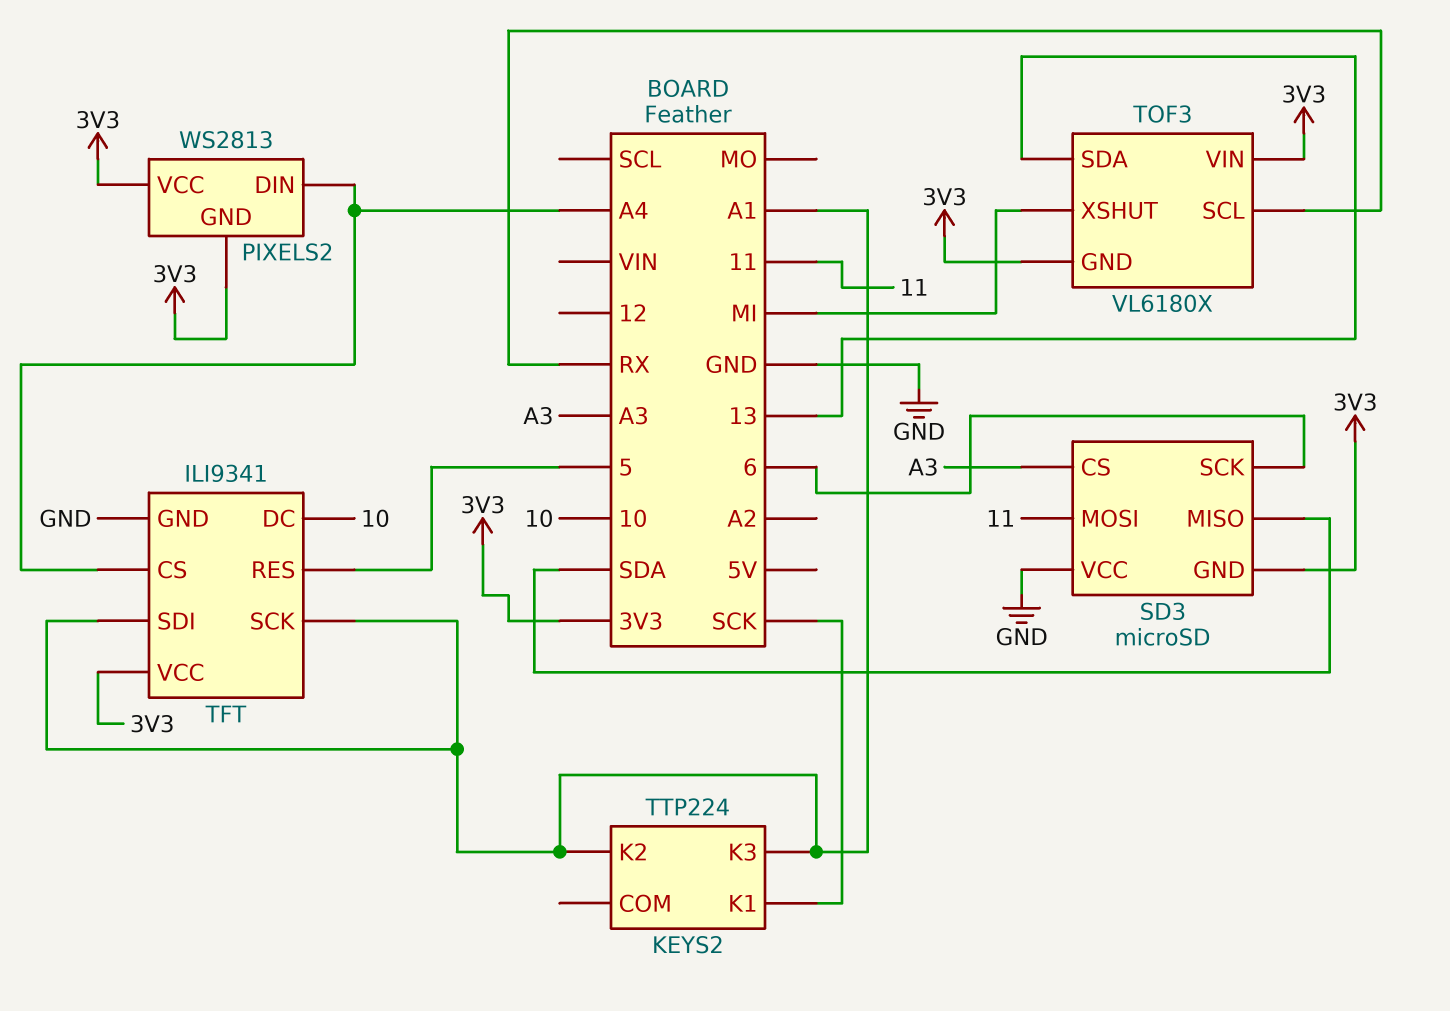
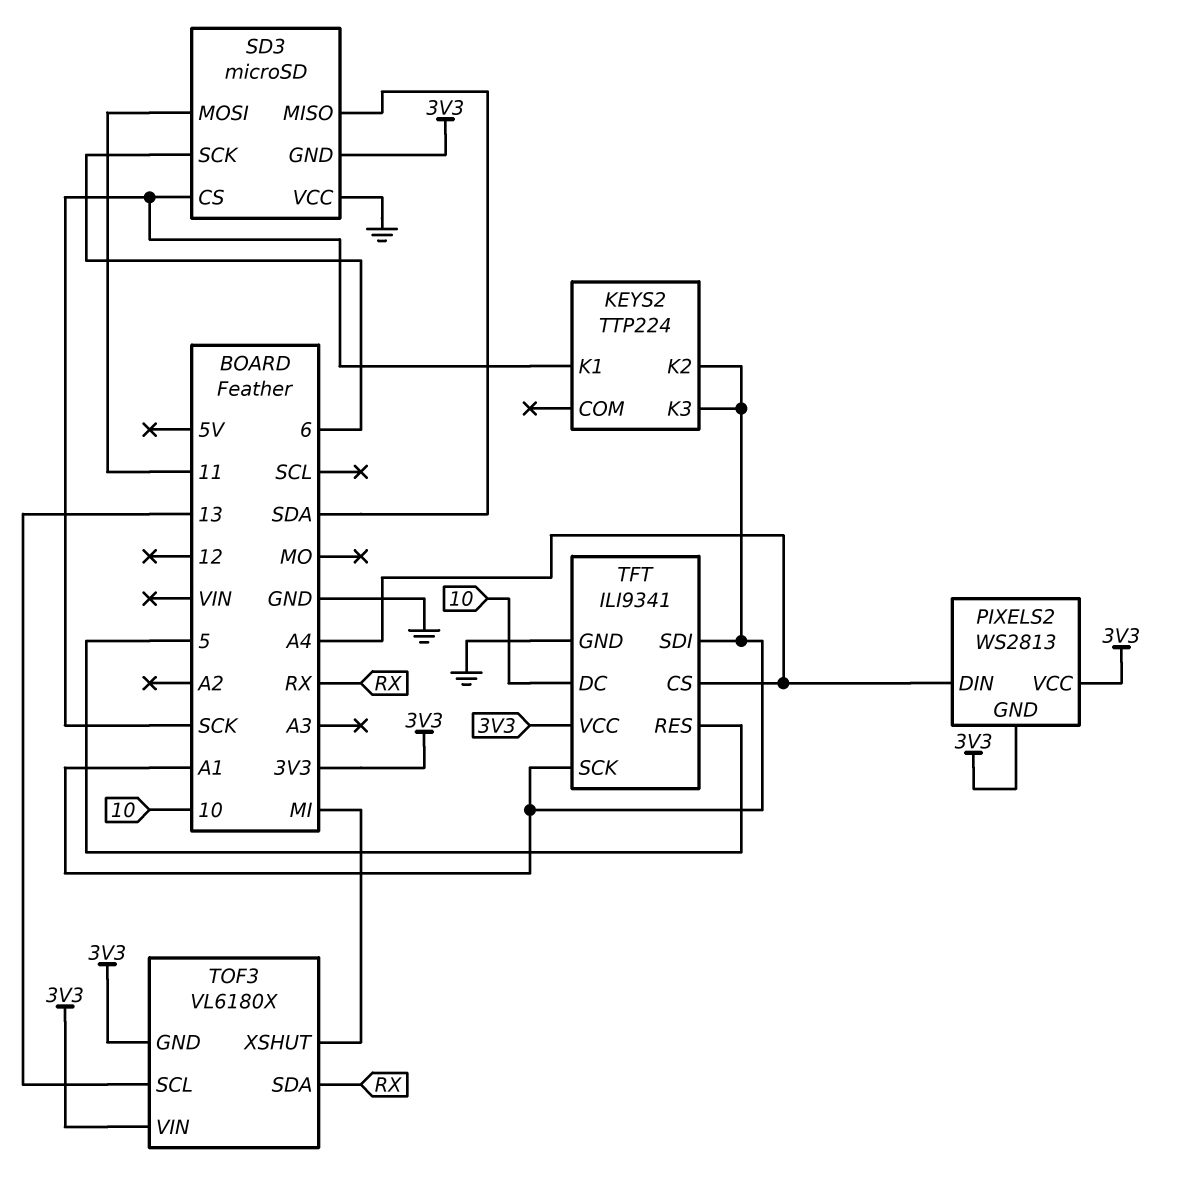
SD3 pin CS: A3 -> SCK
TOF3 pin SCL: RX -> 13
TOF3 pin SDA: 13 -> RX

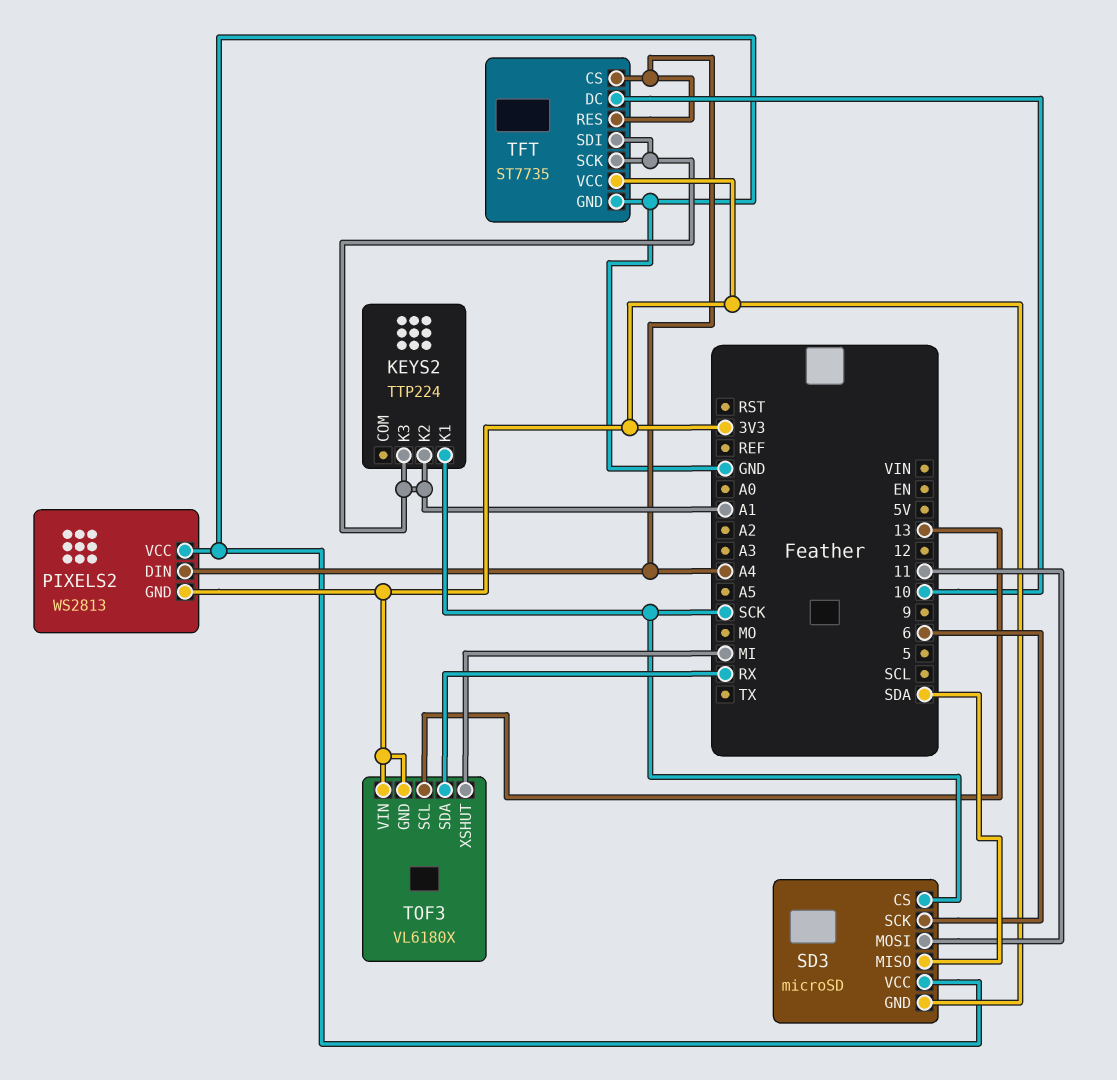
PIXELS2 pin VCC: 3V3 -> GND
TFT: ILI9341 -> ST7735
TFT pin RES: 5 -> A4

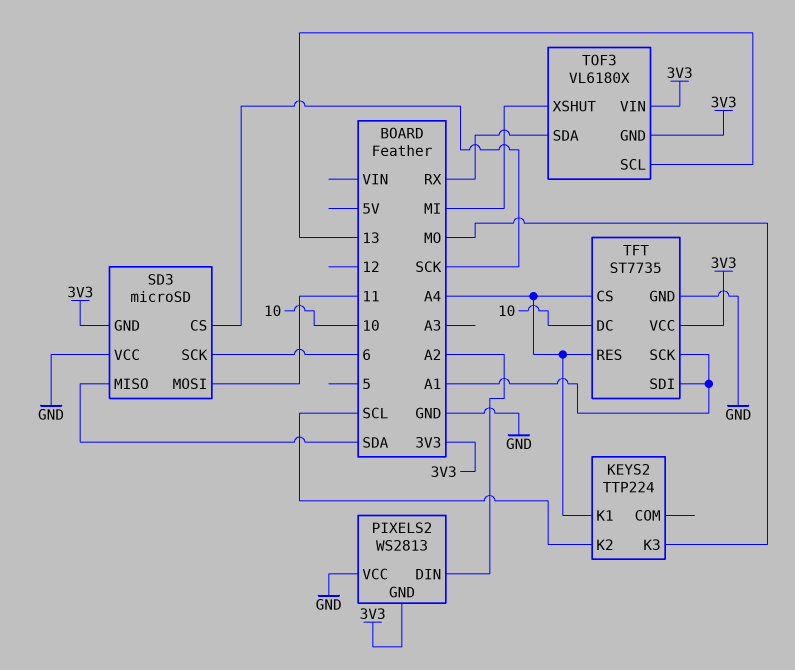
KEYS2 pin K1: SCK -> A4
KEYS2 pin K2: A1 -> SCL
KEYS2 pin K3: A1 -> MO
PIXELS2 pin DIN: A4 -> A2

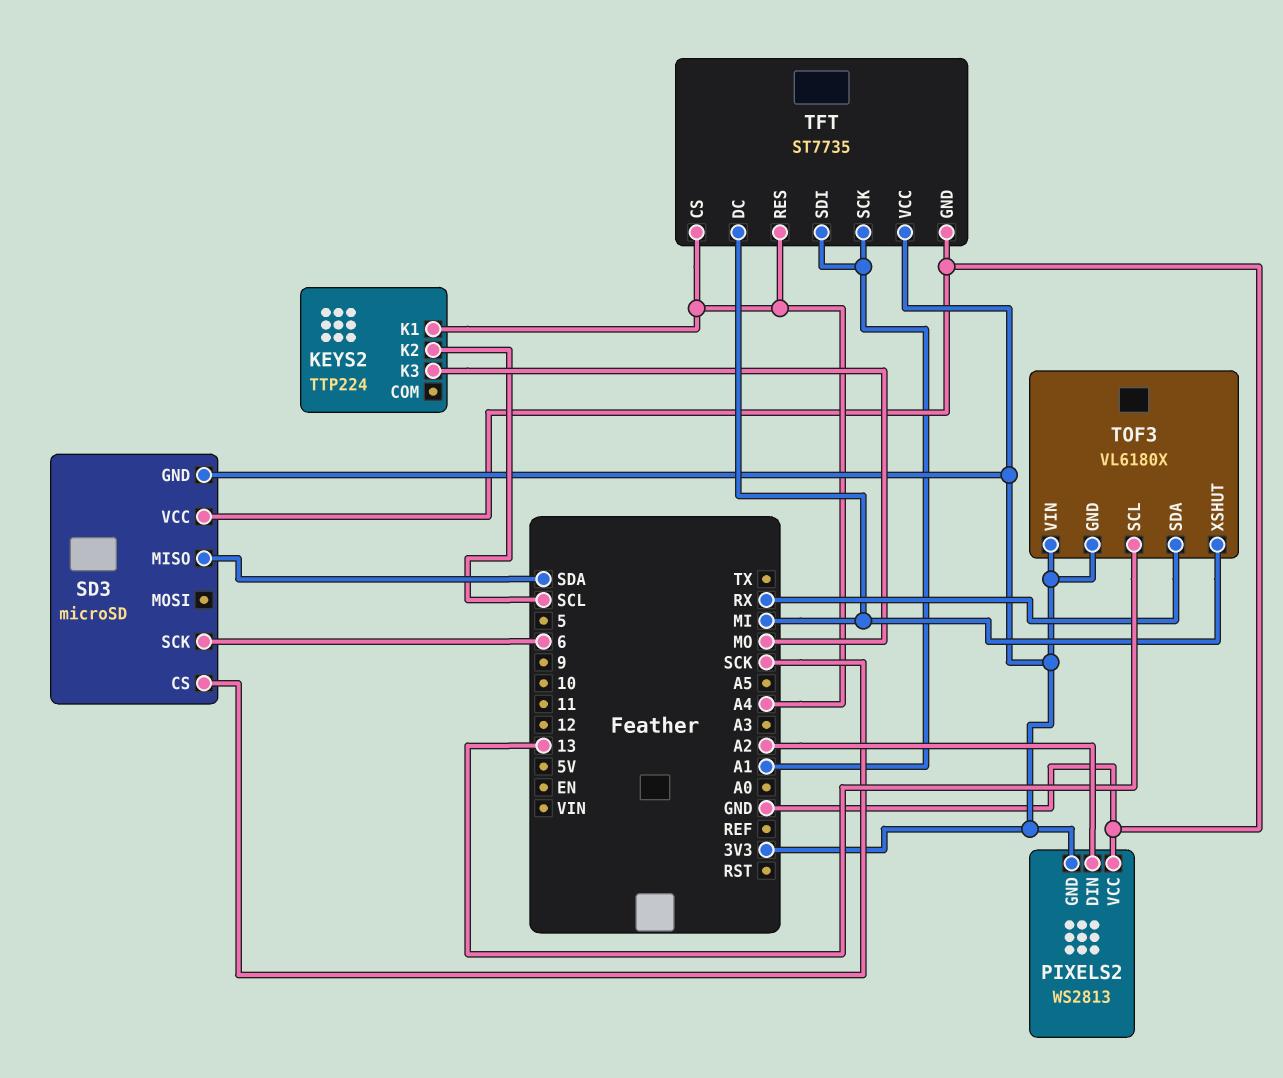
SD3 pin MOSI: 11 -> none
TFT pin DC: 10 -> MI

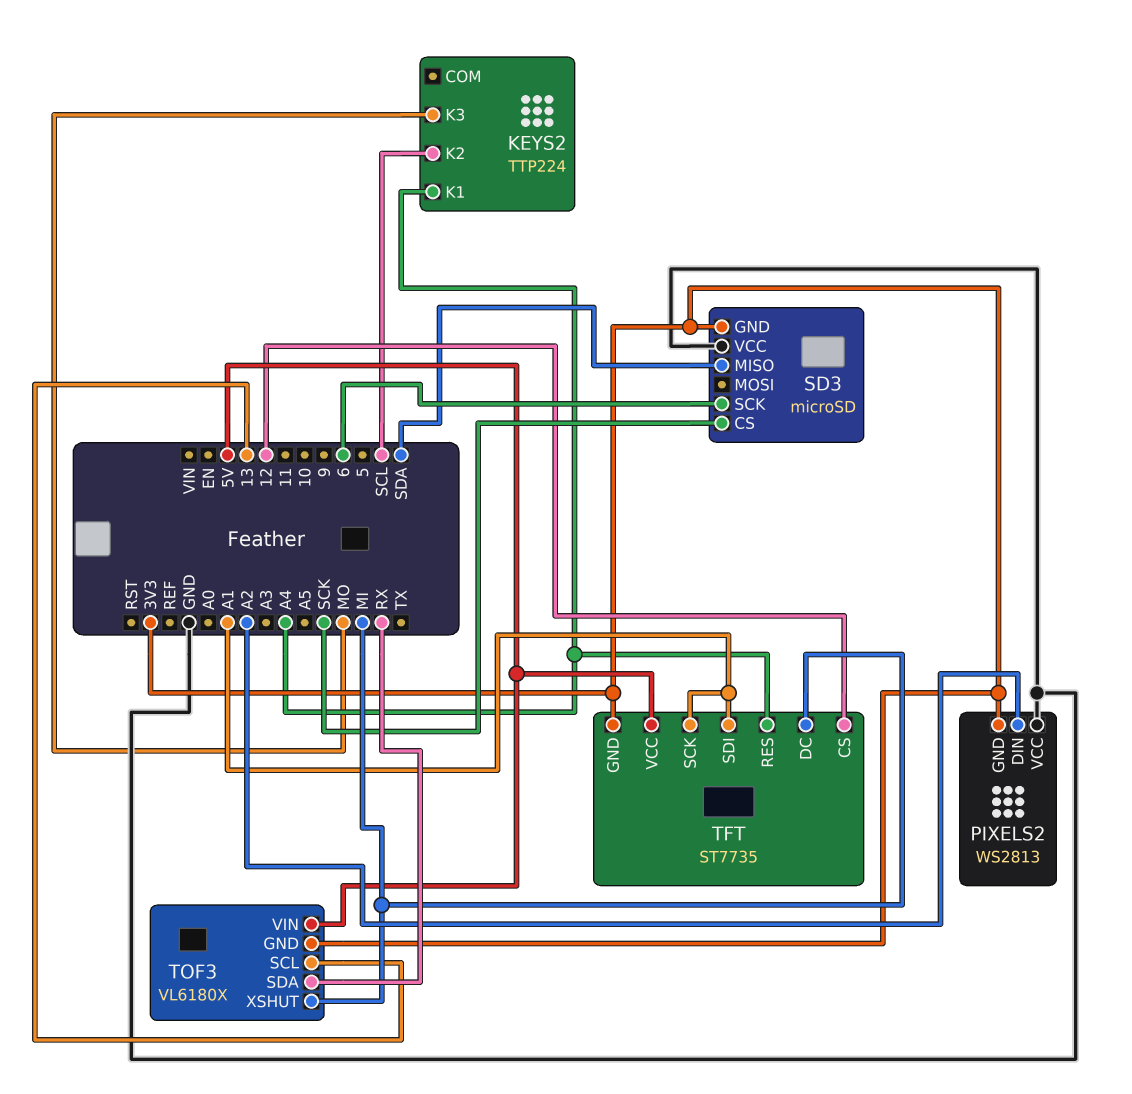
TFT pin CS: A4 -> 12
TFT pin GND: GND -> 3V3
TFT pin VCC: 3V3 -> 5V
TOF3 pin VIN: 3V3 -> 5V

